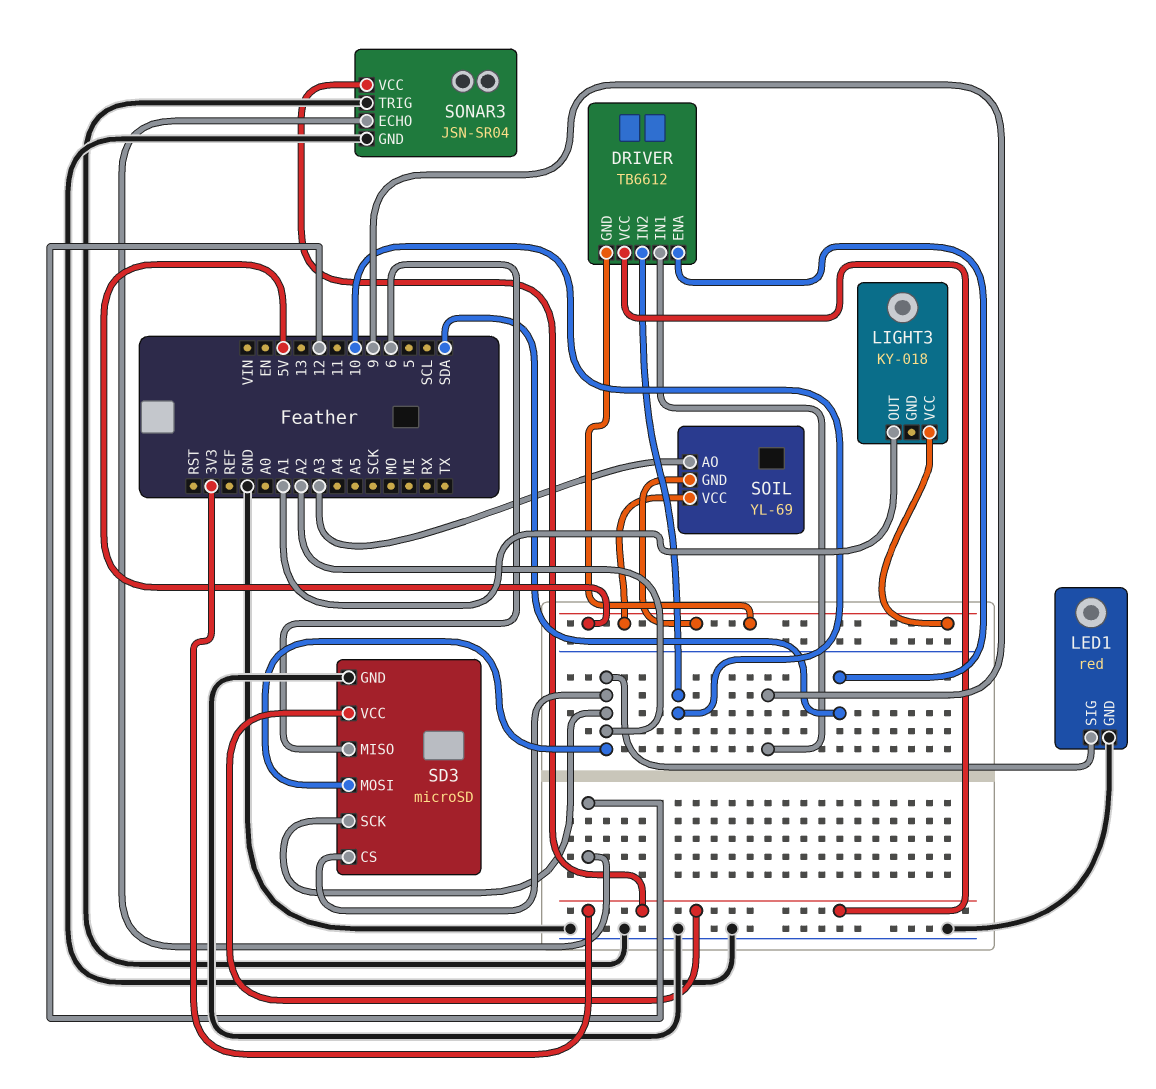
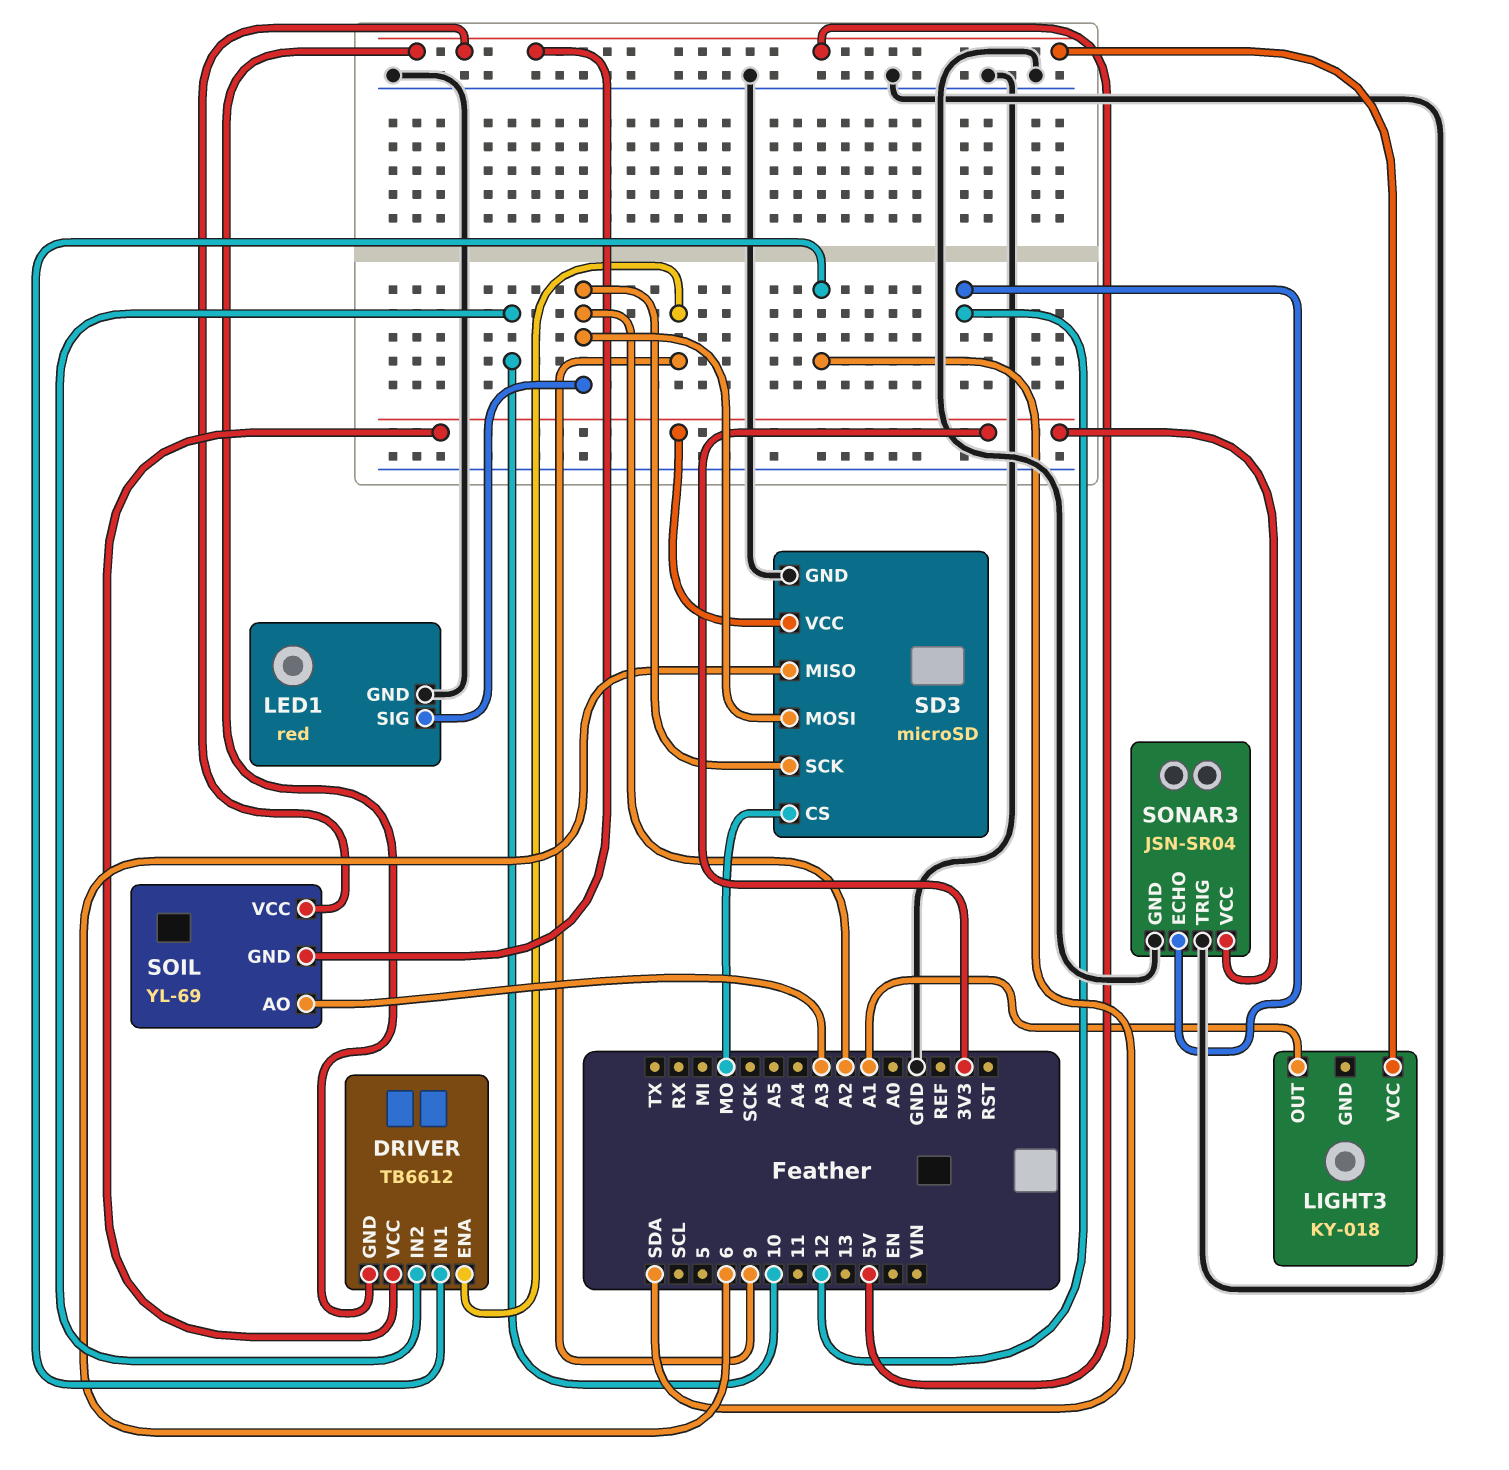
DRIVER pin ENA: SDA -> 9
DRIVER pin IN1: 9 -> SDA
SD3 pin CS: A2 -> MO

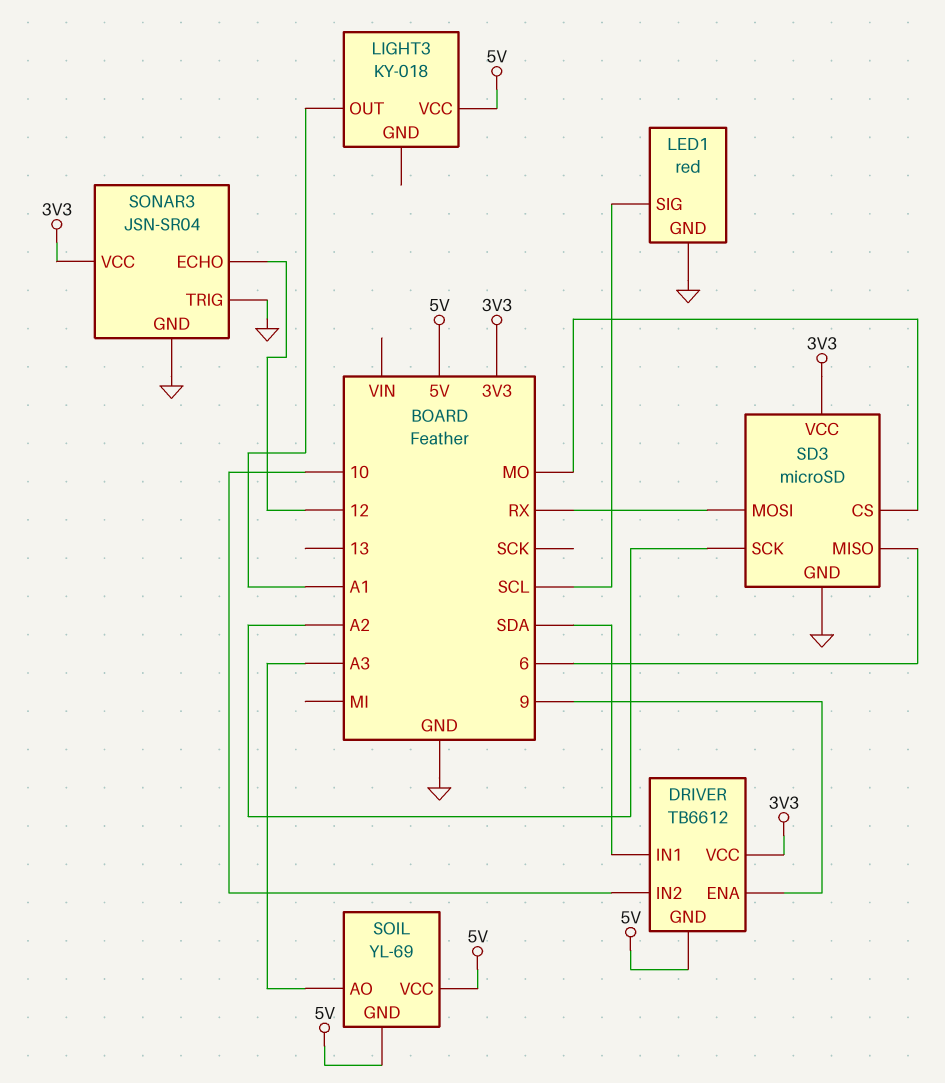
LED1 pin SIG: A2 -> SCL
SD3 pin MOSI: A2 -> RX

